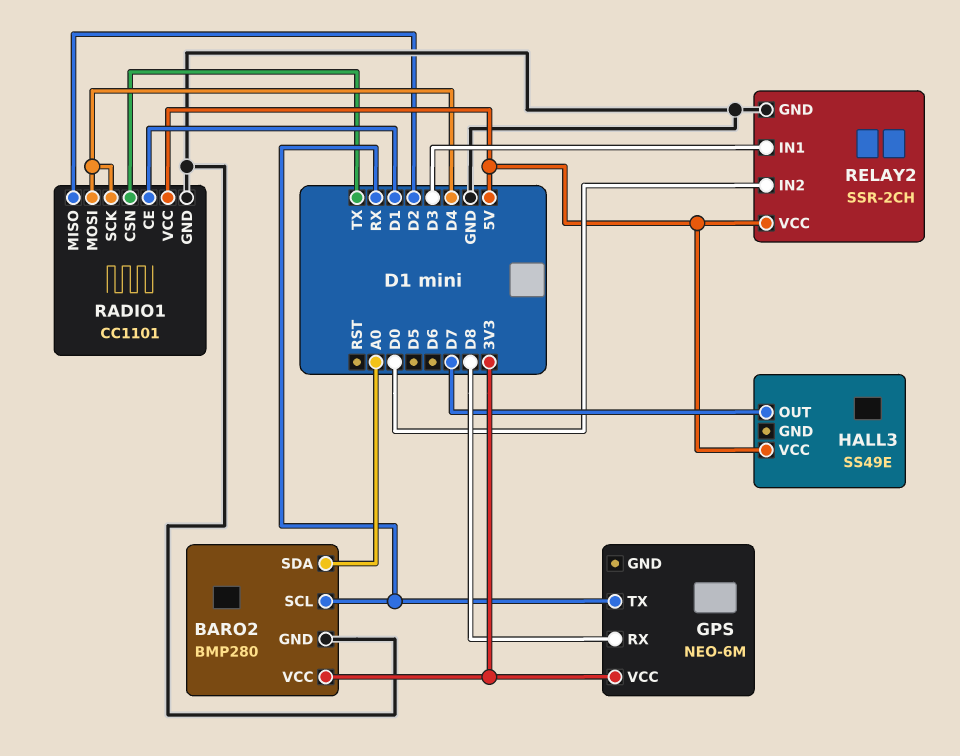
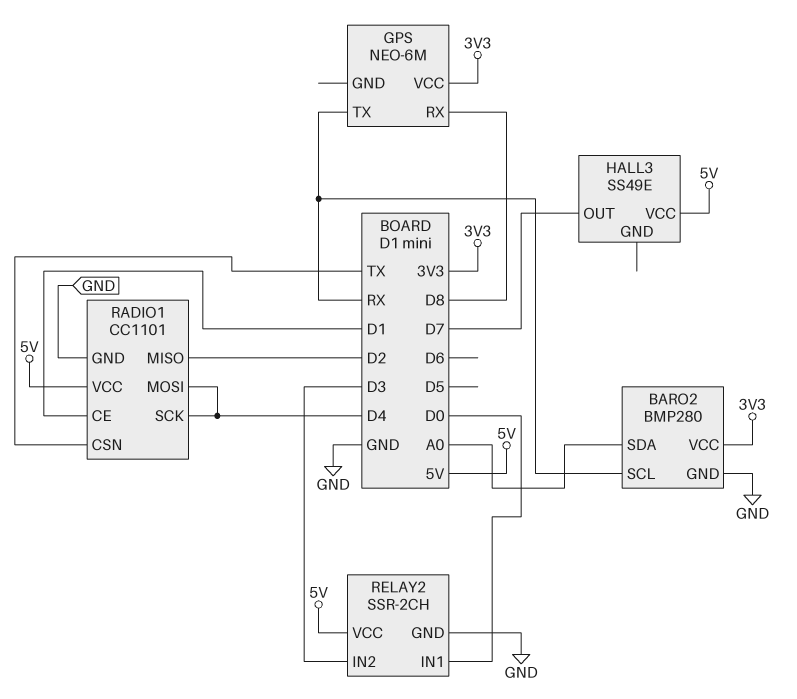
RELAY2 pin IN1: D3 -> D0
RELAY2 pin IN2: D0 -> D3

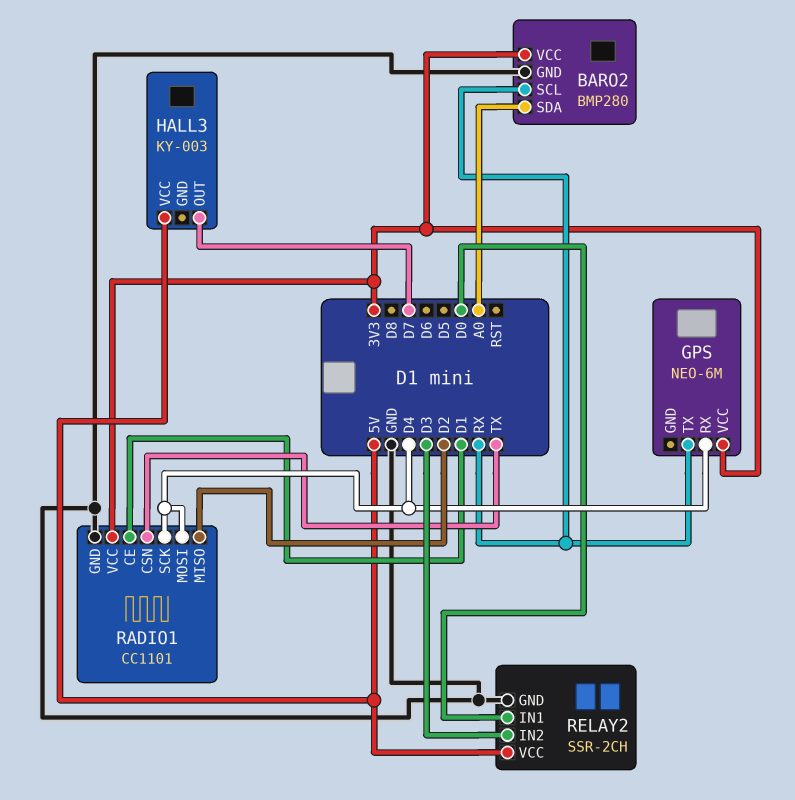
GPS pin RX: D8 -> D4
HALL3: SS49E -> KY-003
RADIO1 pin VCC: 5V -> 3V3

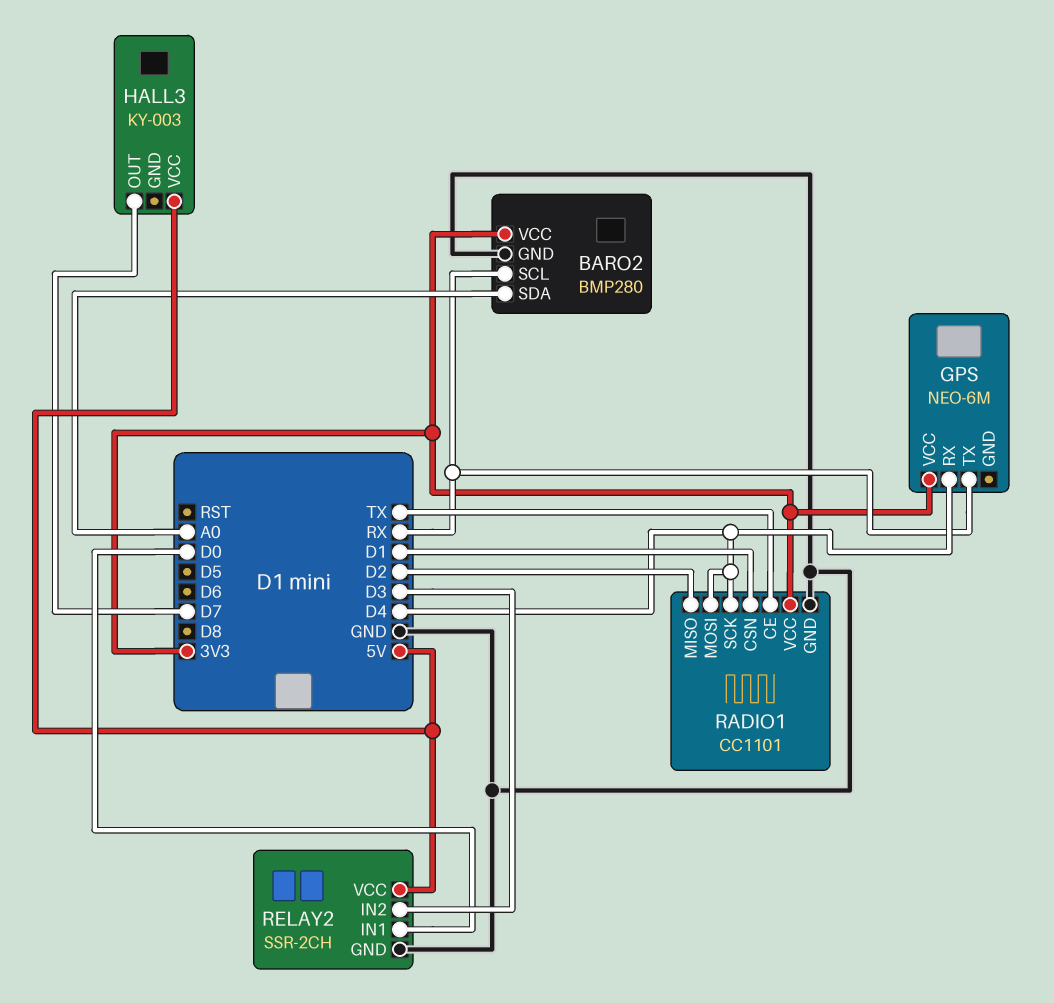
RADIO1 pin CE: D1 -> TX
RADIO1 pin CSN: TX -> D1

